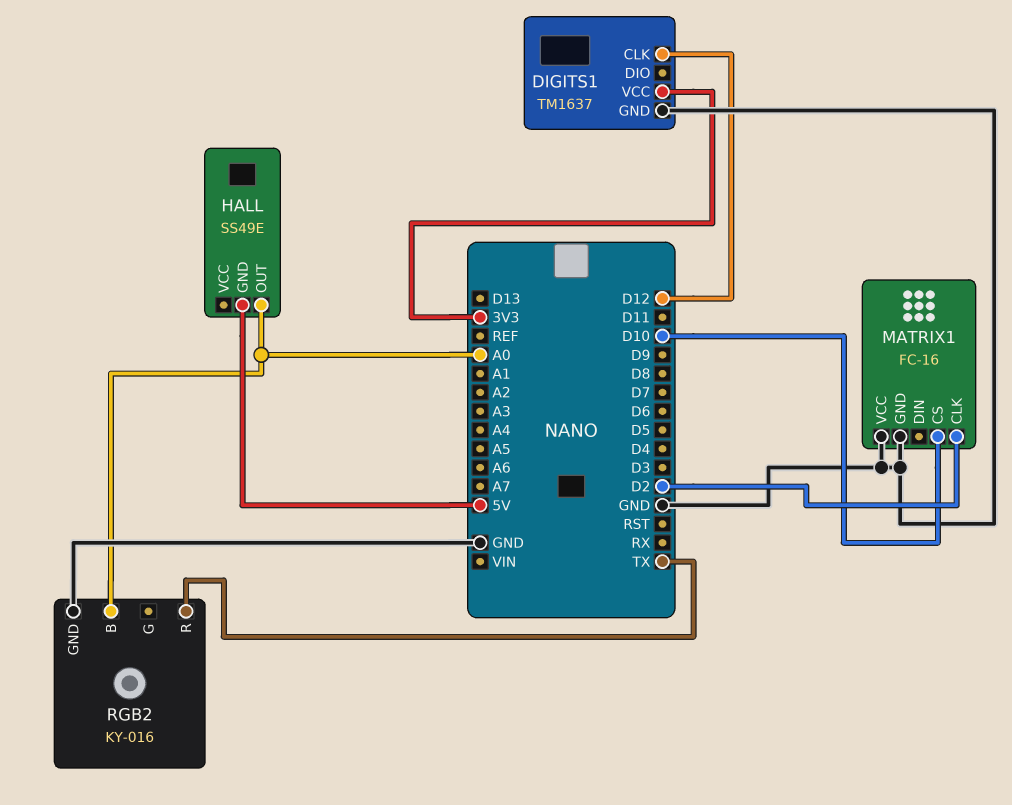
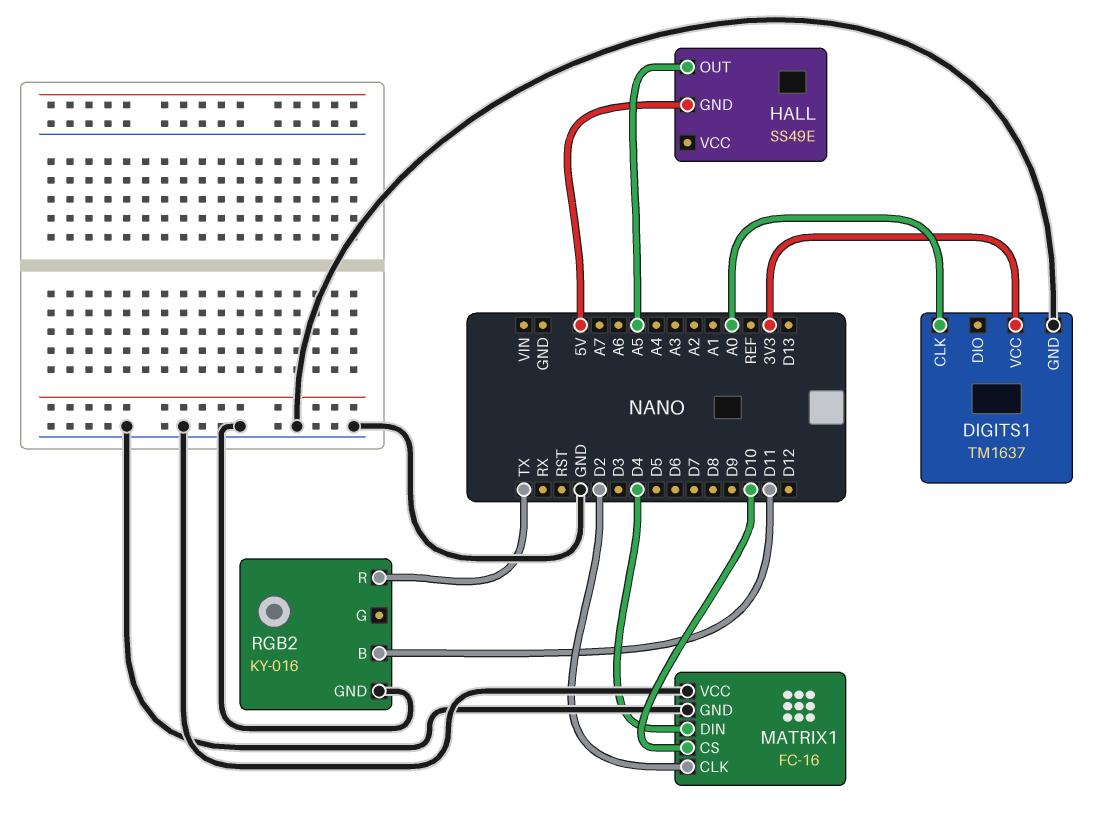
DIGITS1 pin CLK: D12 -> A0
HALL pin OUT: A0 -> A5
MATRIX1 pin DIN: none -> D4
RGB2 pin B: A0 -> D11

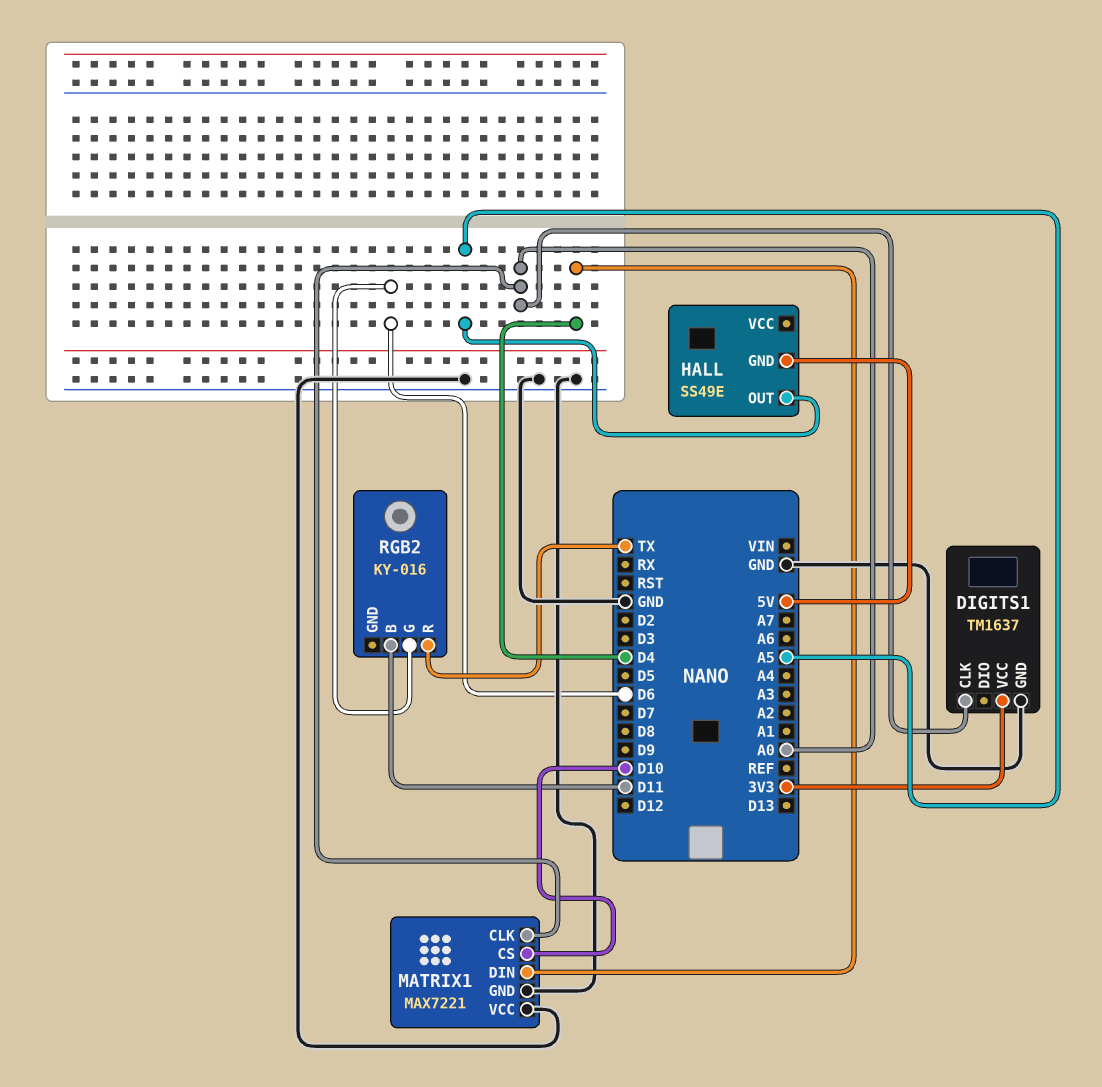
MATRIX1: FC-16 -> MAX7221
MATRIX1 pin CLK: D2 -> A0
RGB2 pin G: none -> D6
RGB2 pin GND: GND -> none

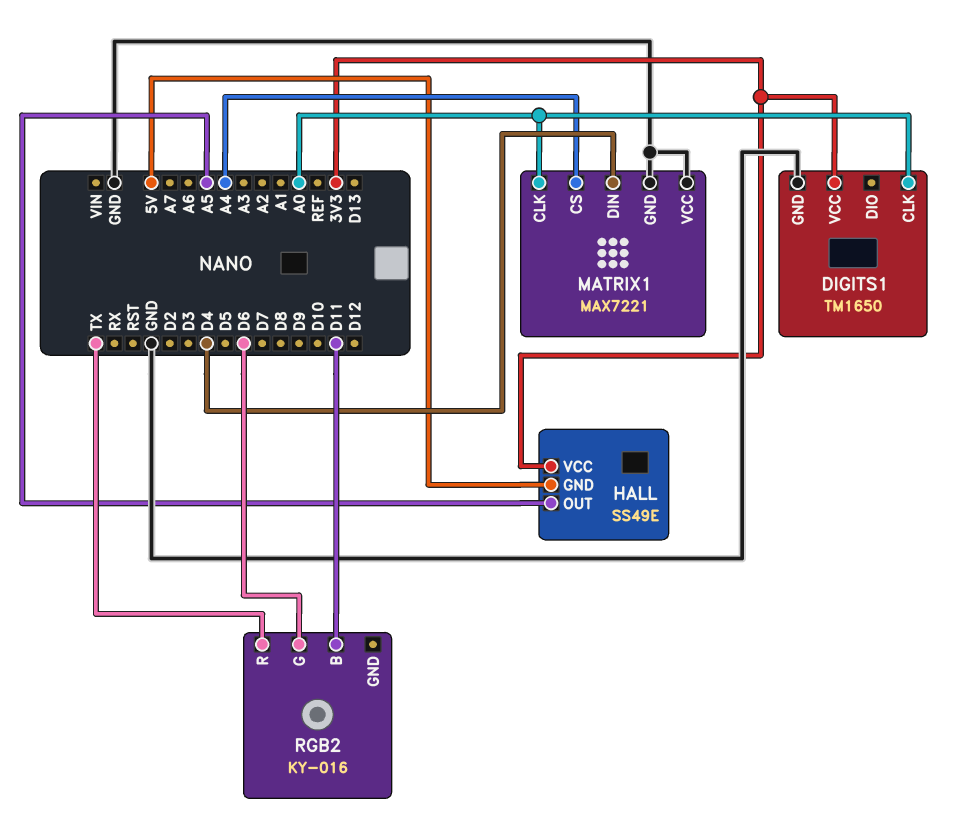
DIGITS1: TM1637 -> TM1650
HALL pin VCC: none -> 3V3
MATRIX1 pin CS: D10 -> A4

